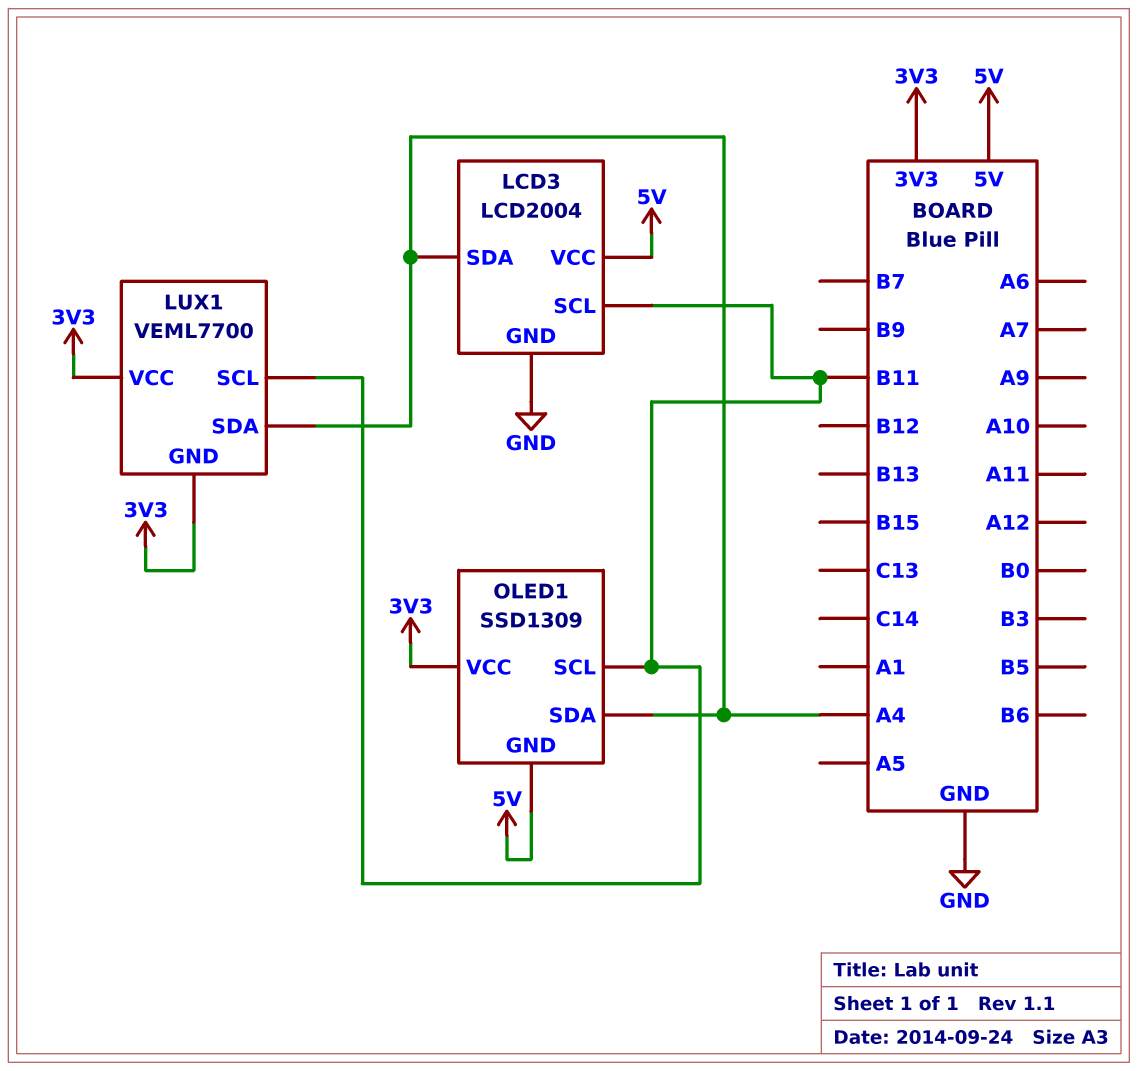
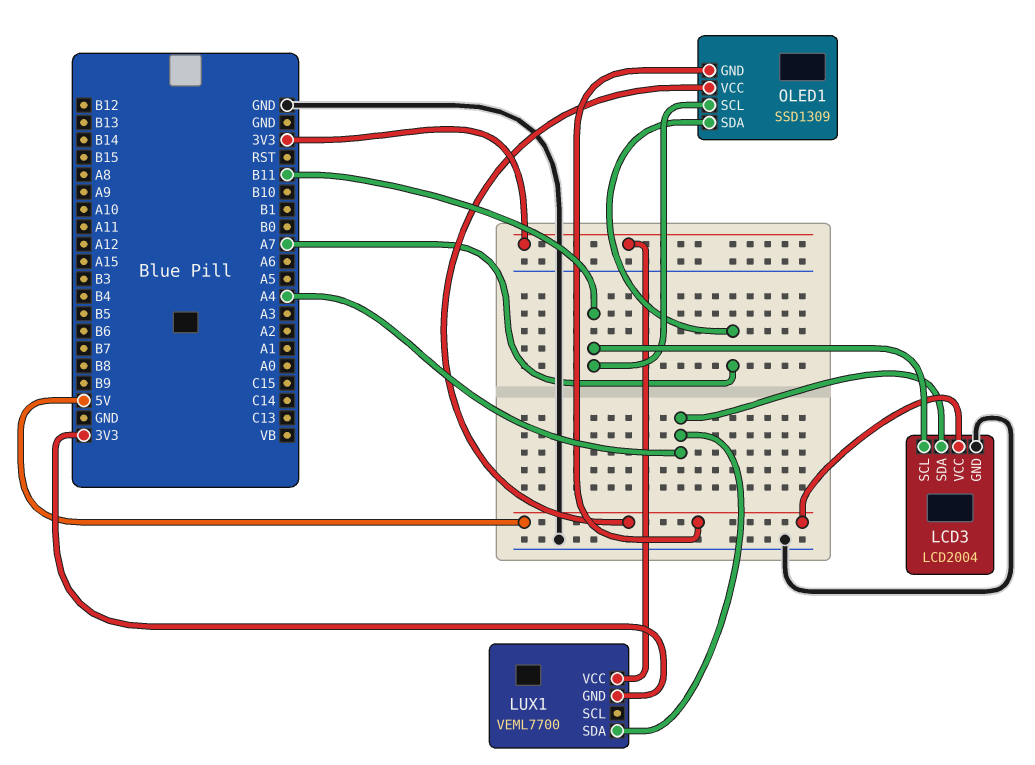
LUX1 pin SCL: B11 -> none
OLED1 pin SDA: A4 -> A7
OLED1 pin VCC: 3V3 -> 5V

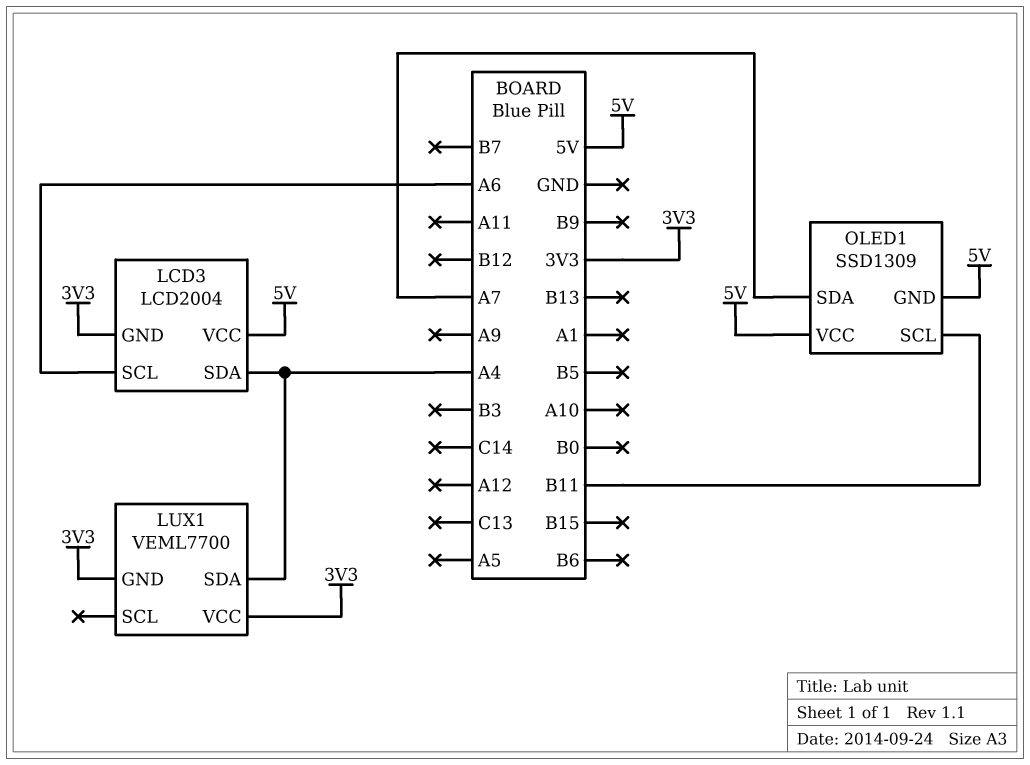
LCD3 pin GND: GND -> 3V3
LCD3 pin SCL: B11 -> A6

